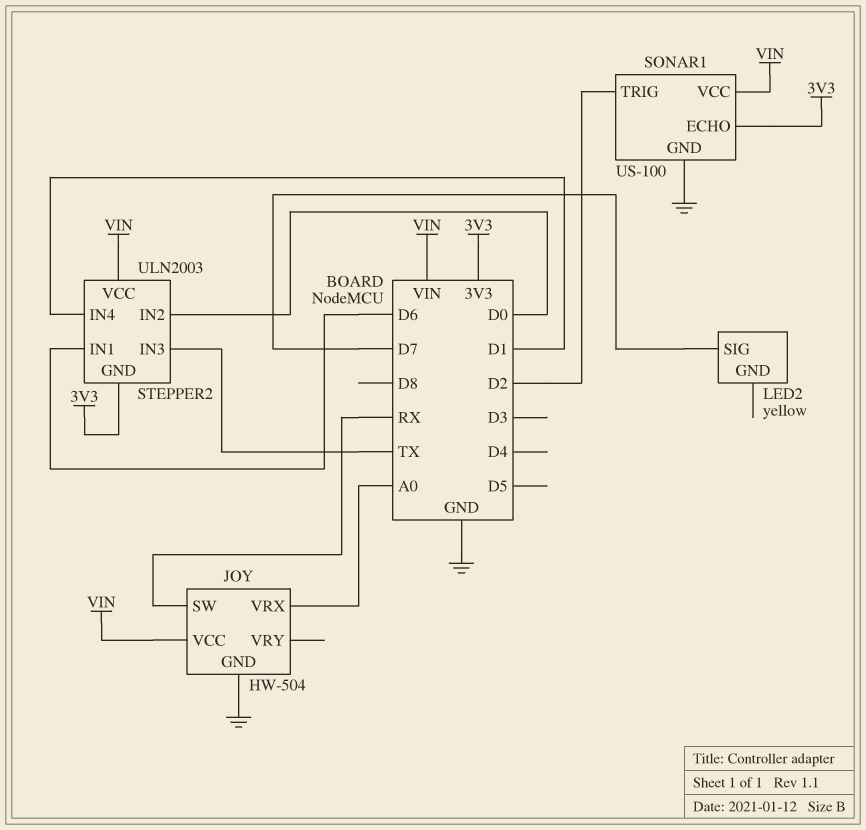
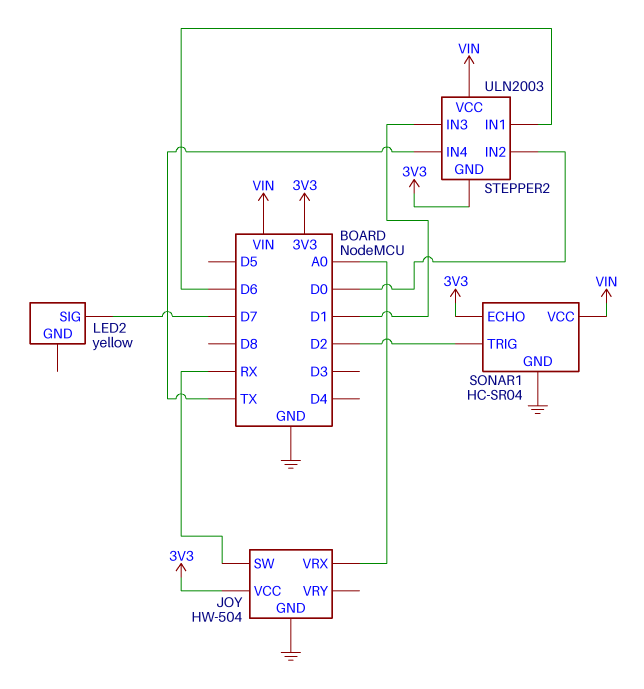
JOY pin VCC: VIN -> 3V3
SONAR1: US-100 -> HC-SR04
STEPPER2 pin IN3: TX -> D1
STEPPER2 pin IN4: D1 -> TX

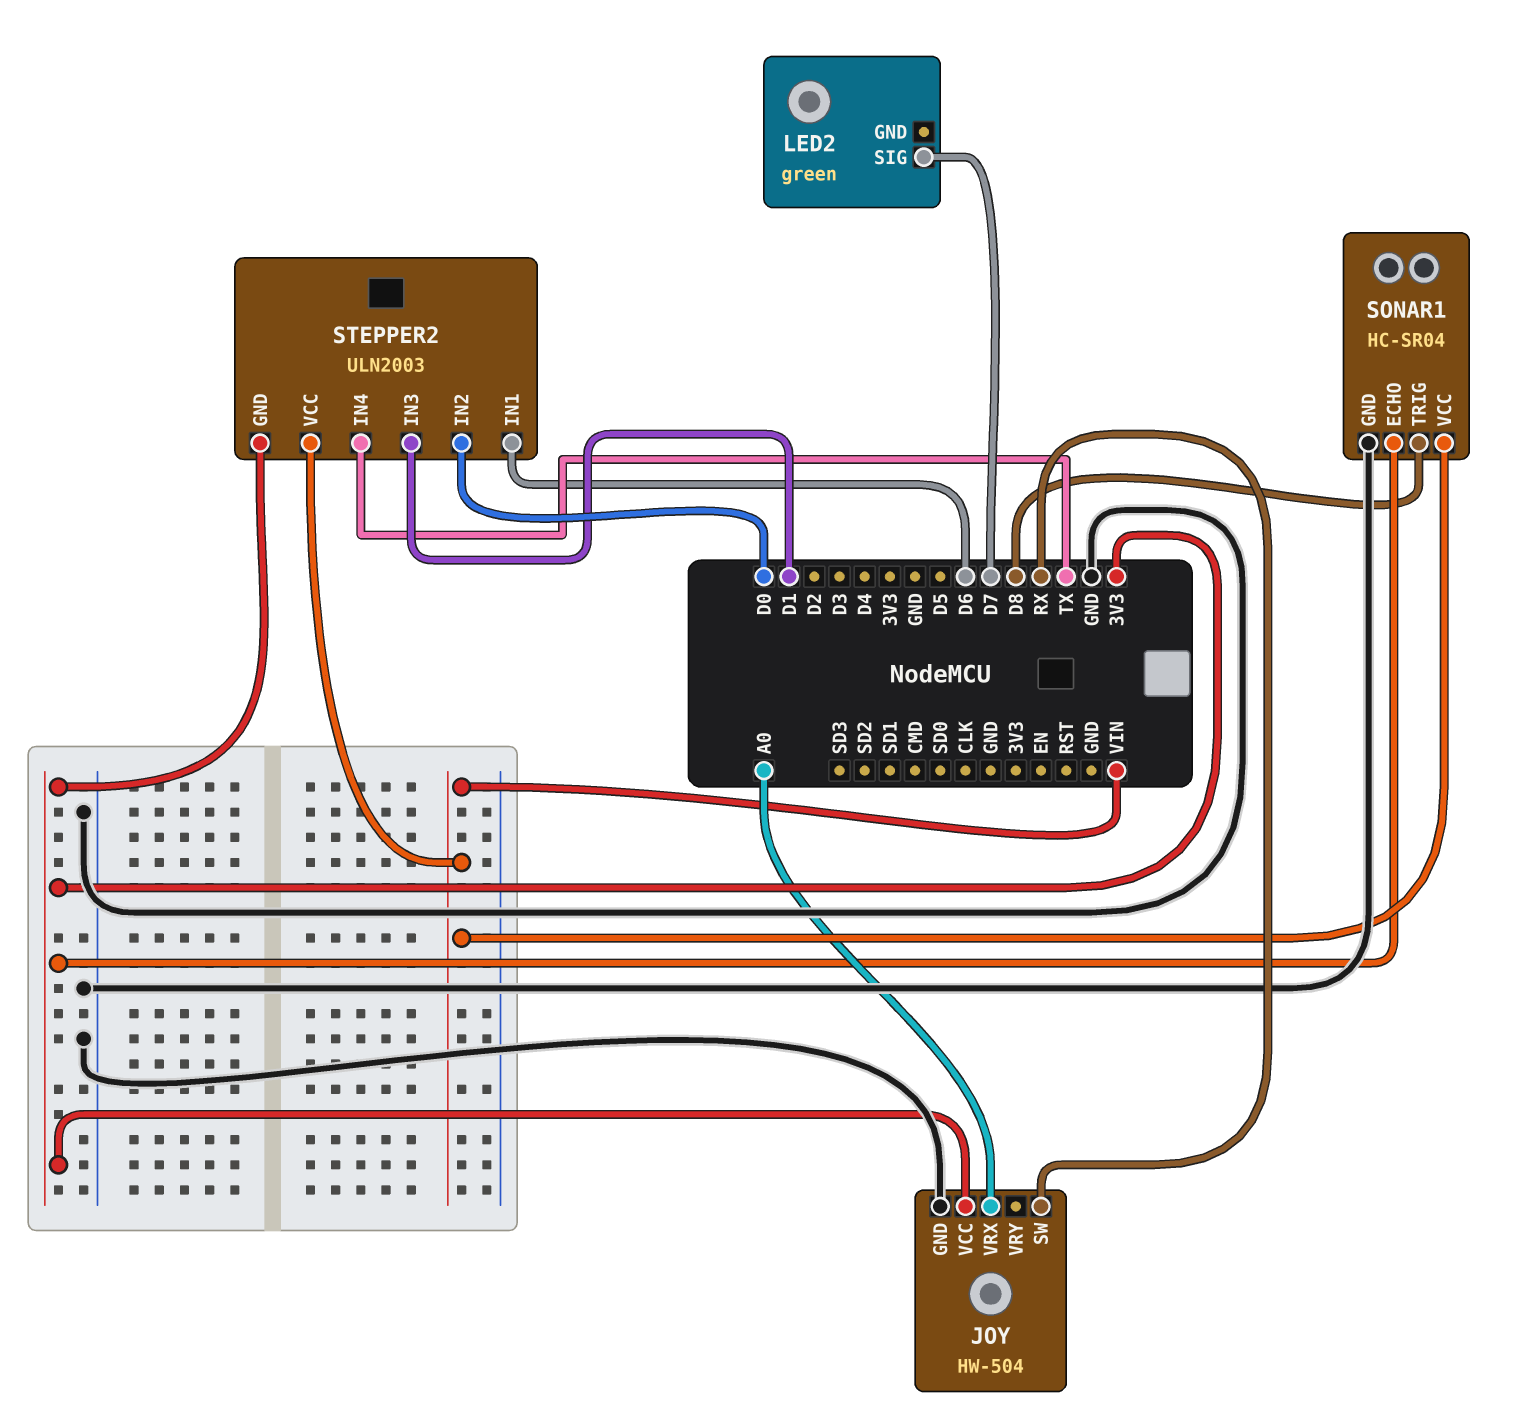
LED2: yellow -> green
SONAR1 pin TRIG: D2 -> D8

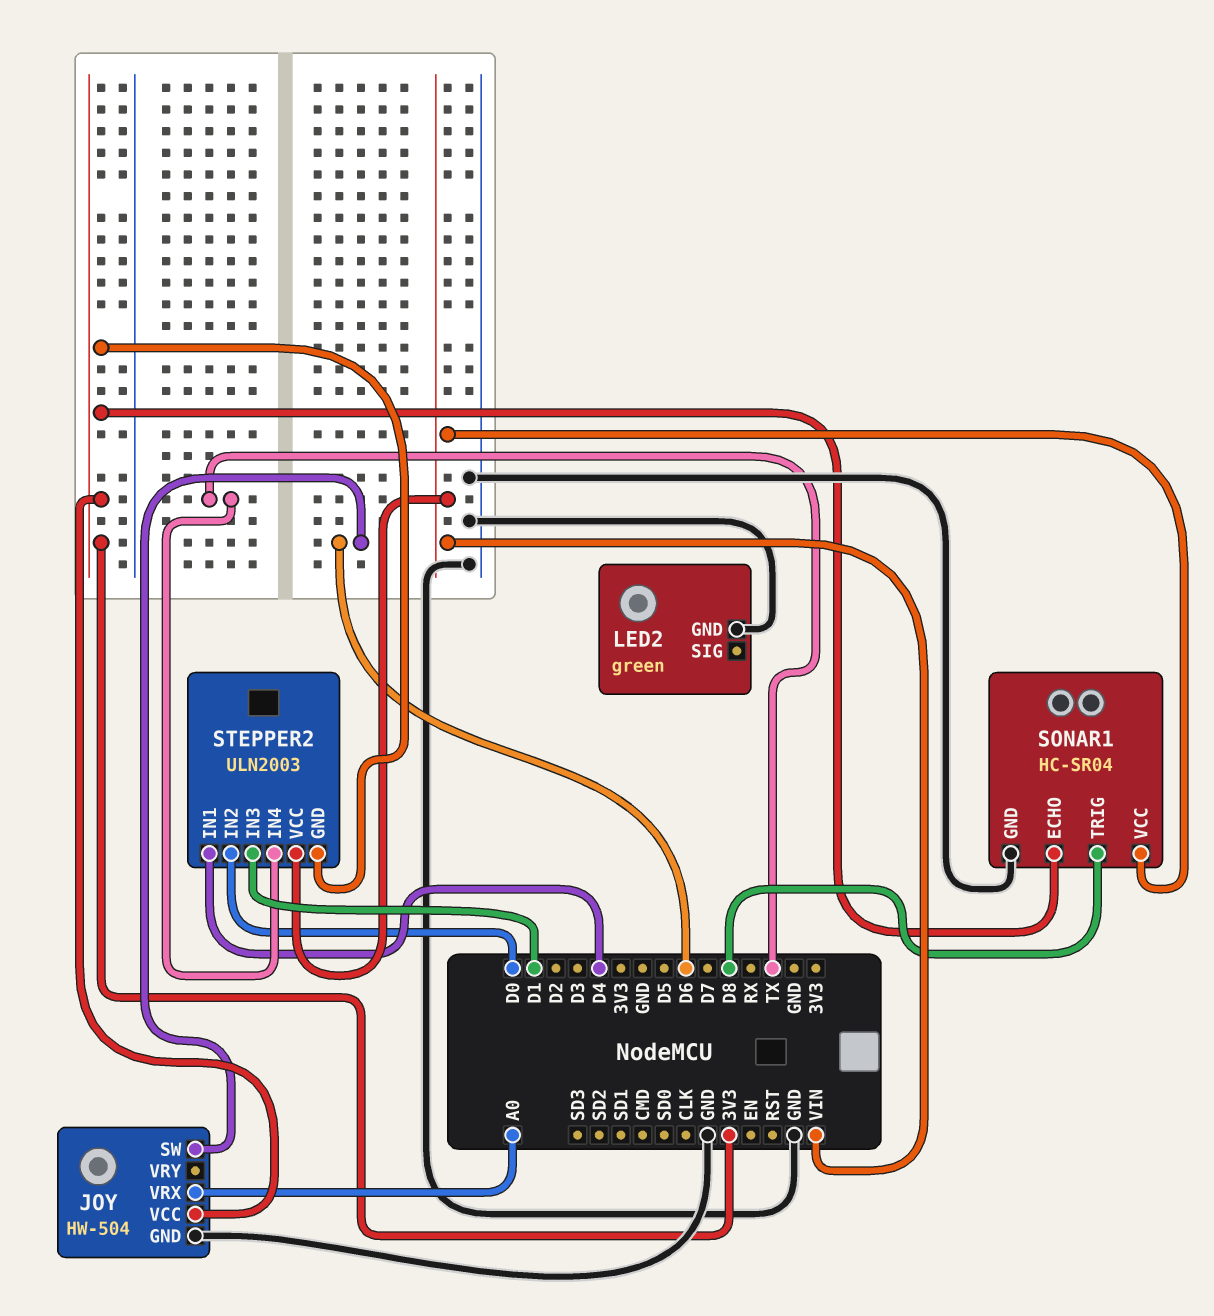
JOY pin SW: RX -> D6
LED2 pin GND: none -> GND
LED2 pin SIG: D7 -> none
STEPPER2 pin IN1: D6 -> D4

